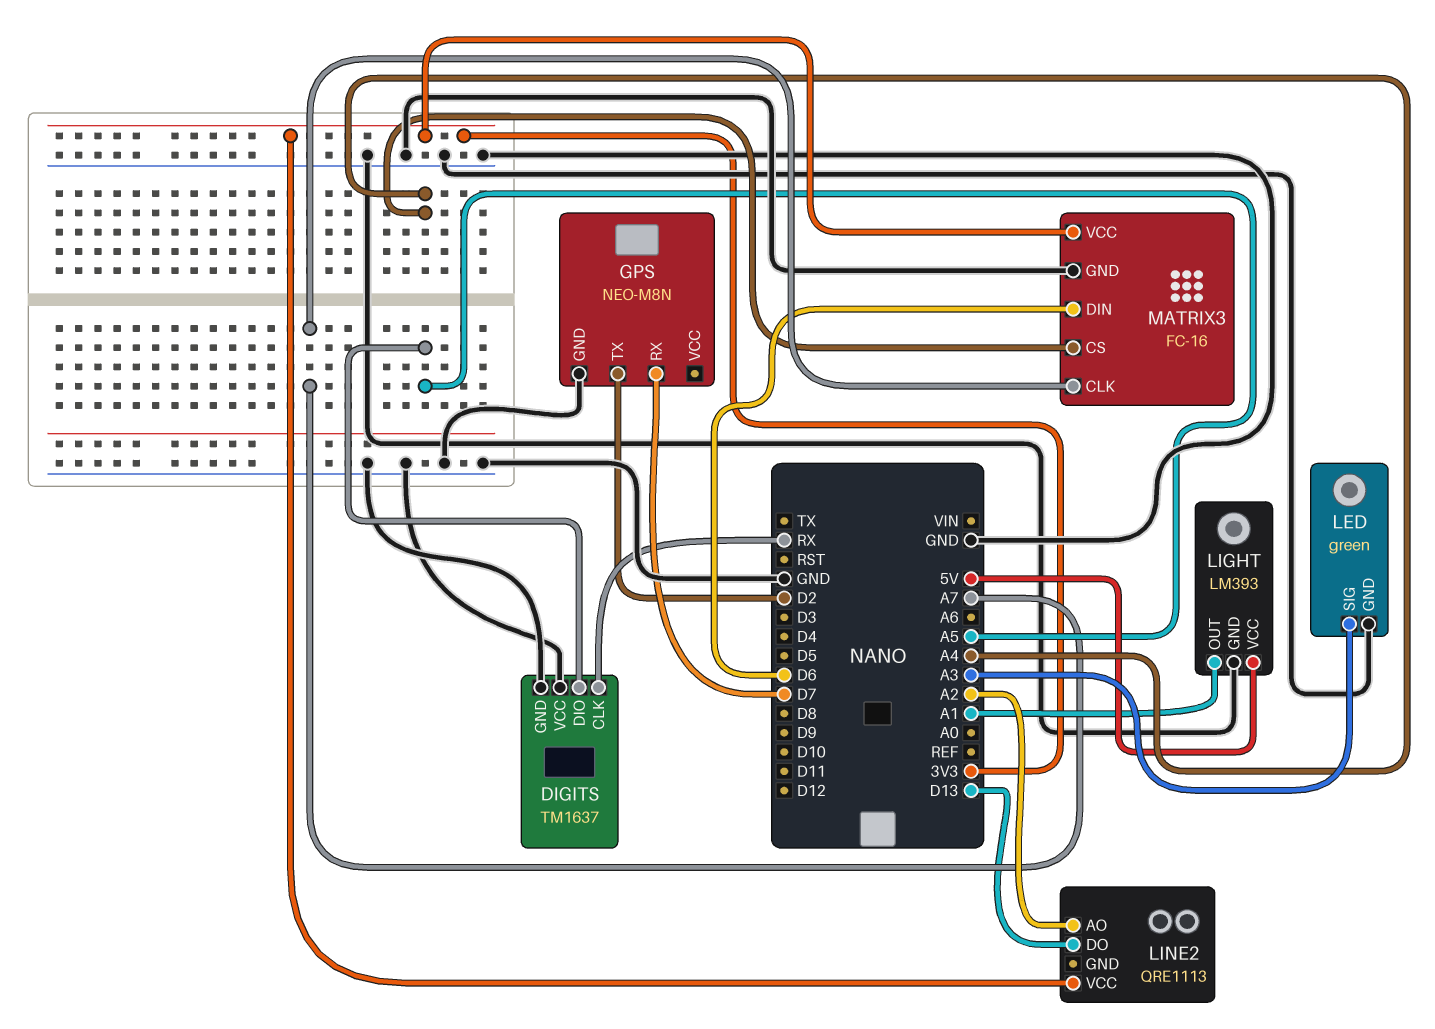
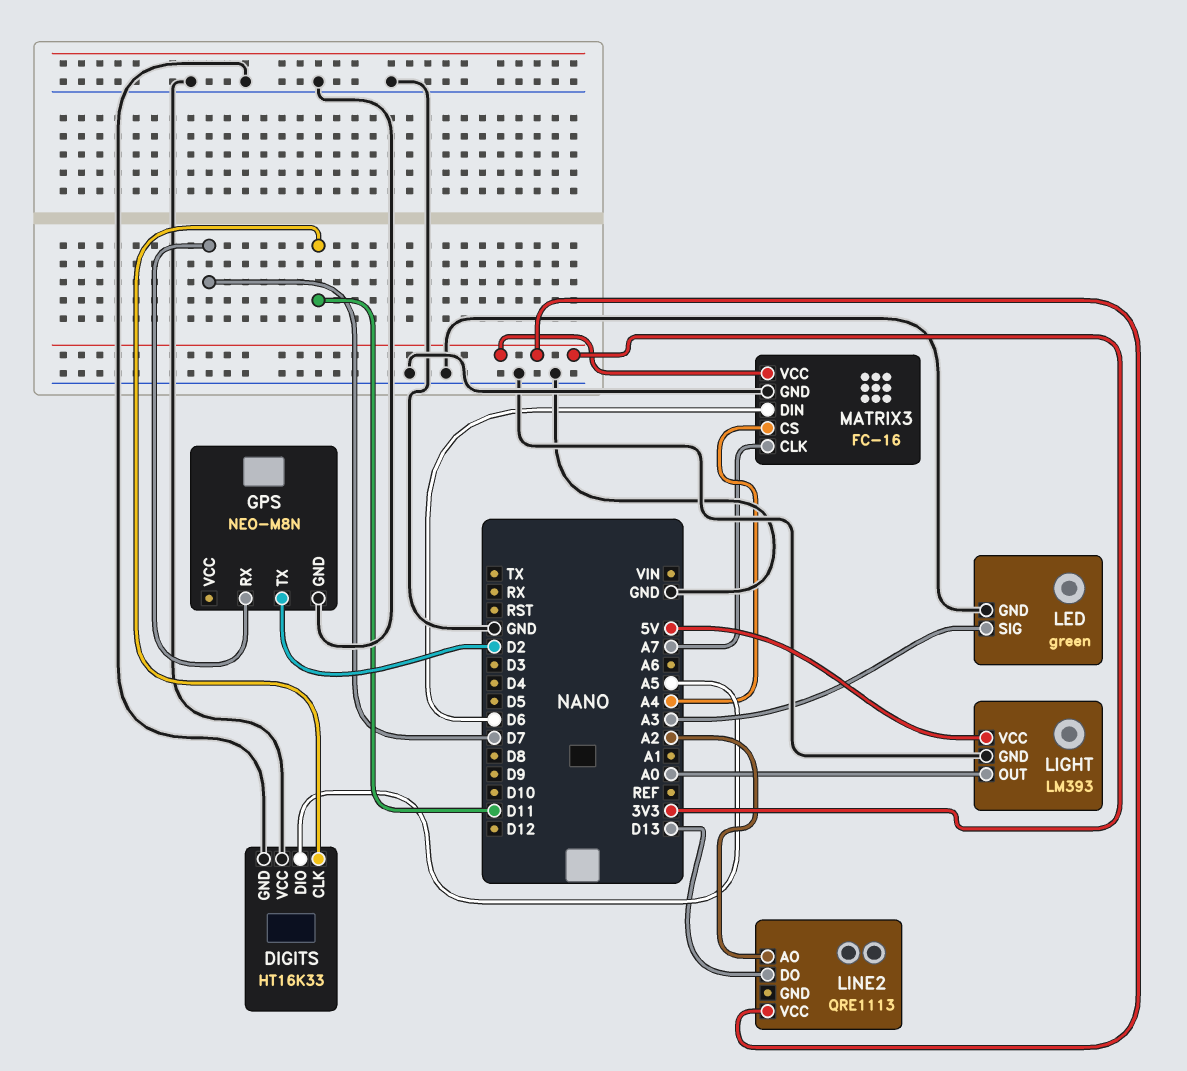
DIGITS: TM1637 -> HT16K33
DIGITS pin CLK: RX -> D11
LIGHT pin OUT: A1 -> A0

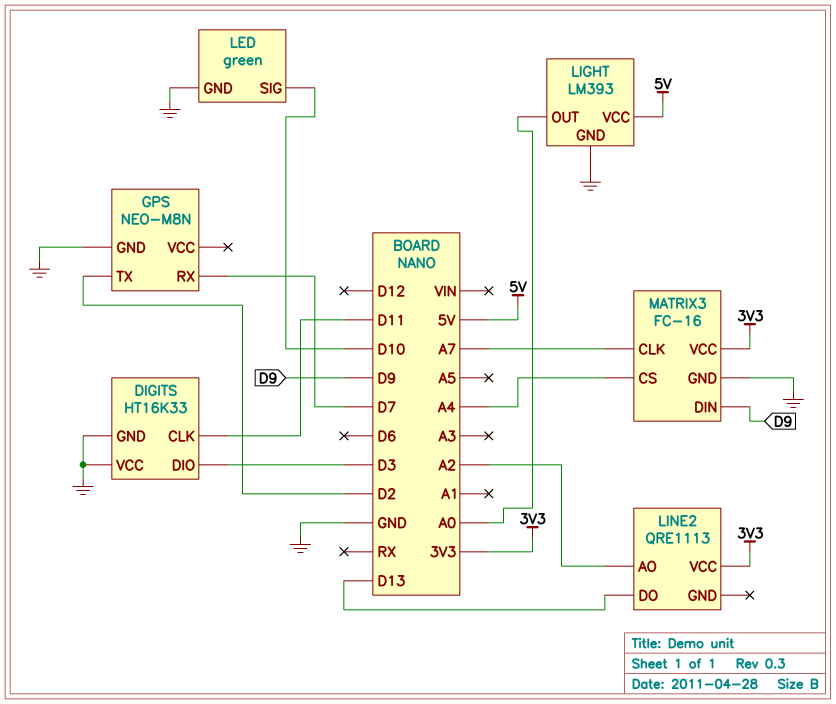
DIGITS pin DIO: A5 -> D3
LED pin SIG: A3 -> D10
MATRIX3 pin DIN: D6 -> D9

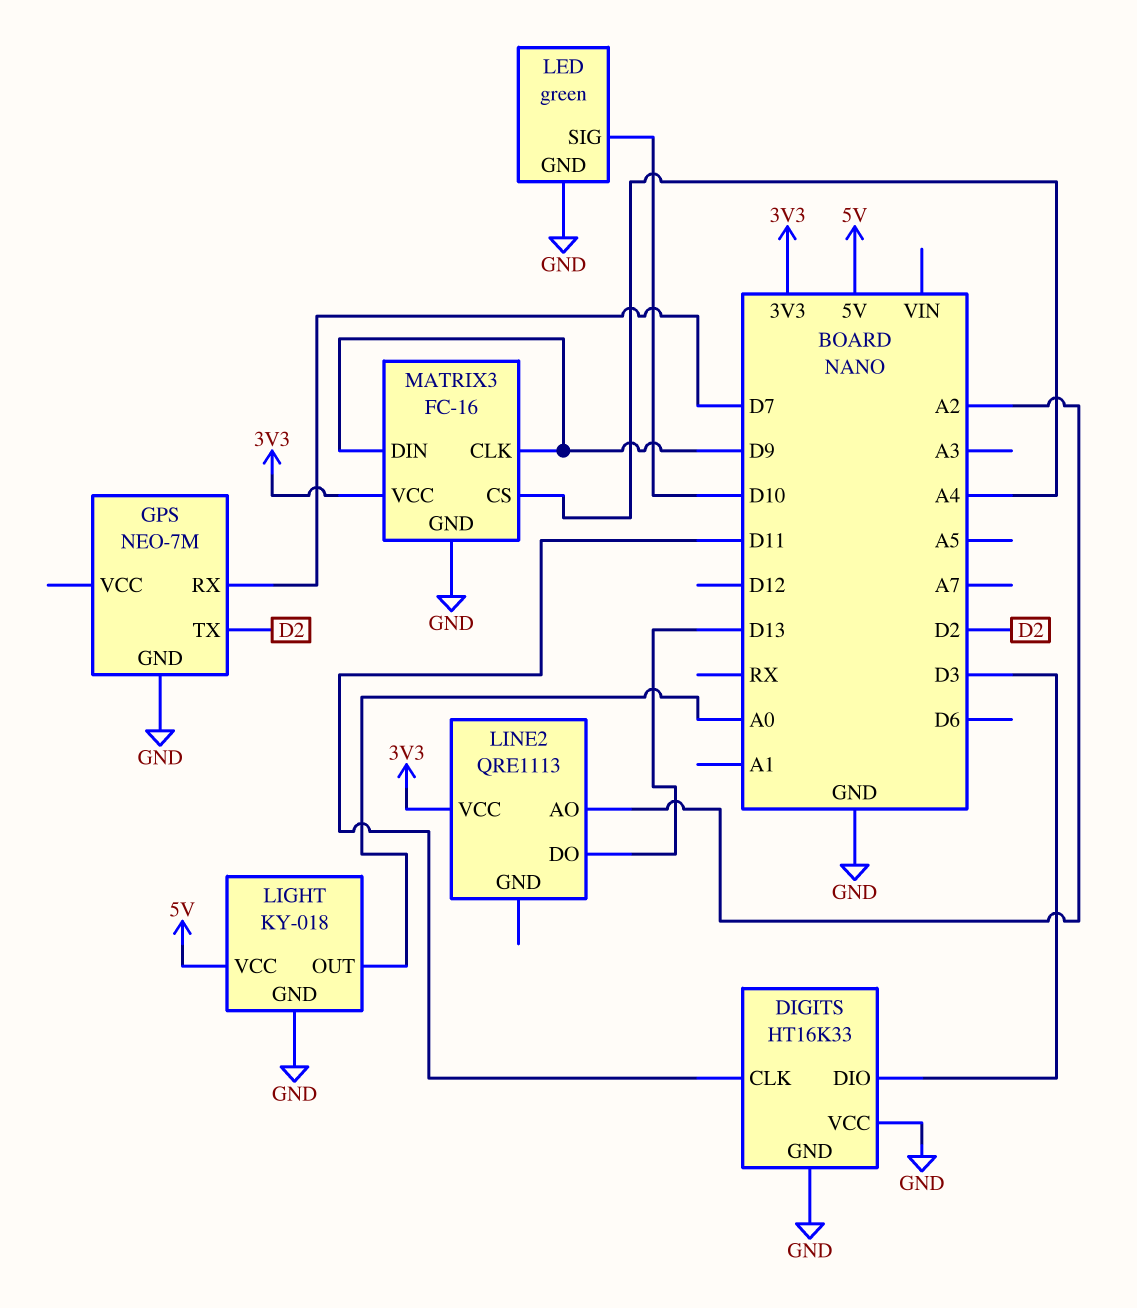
GPS: NEO-M8N -> NEO-7M
LIGHT: LM393 -> KY-018
MATRIX3 pin CLK: A7 -> D9

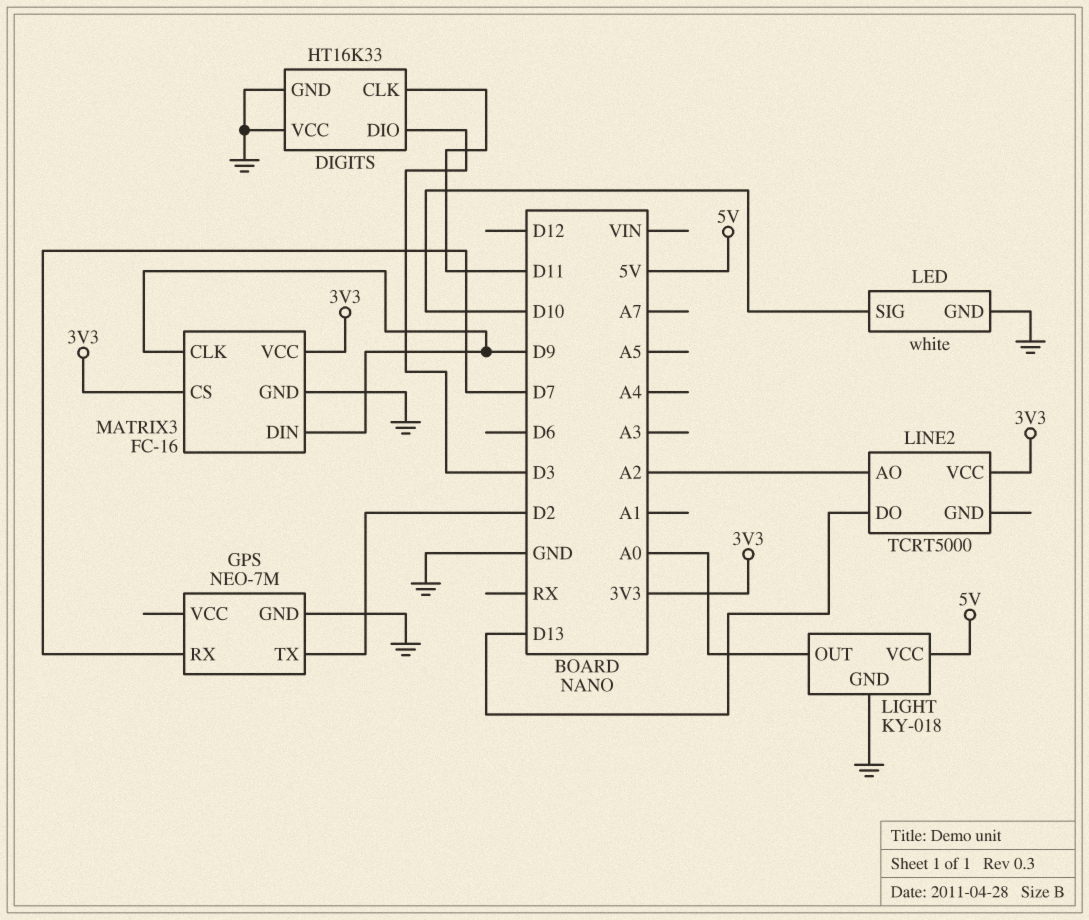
LED: green -> white
LINE2: QRE1113 -> TCRT5000
MATRIX3 pin CS: A4 -> 3V3

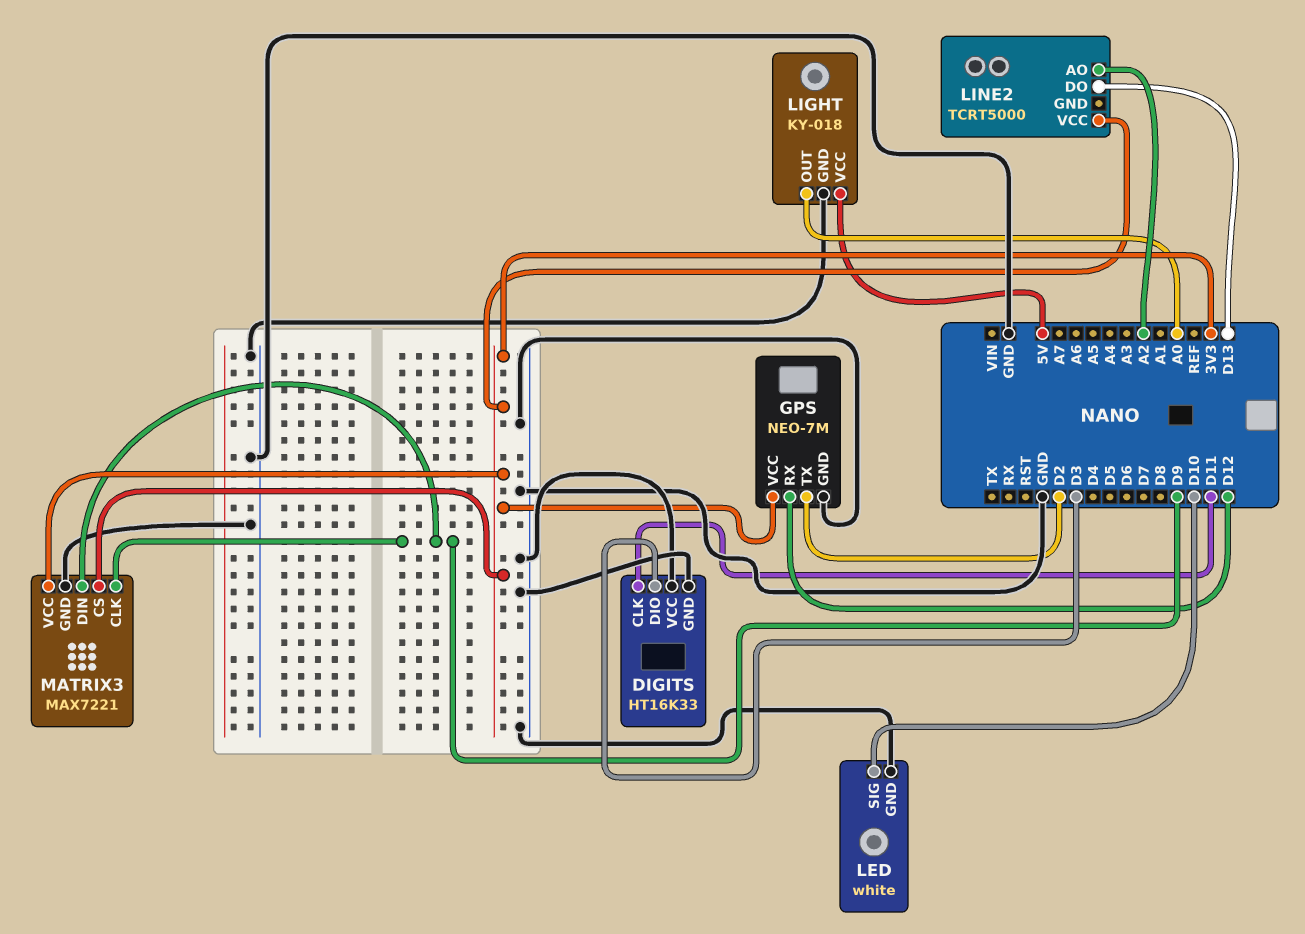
GPS pin RX: D7 -> D12
GPS pin VCC: none -> 3V3
MATRIX3: FC-16 -> MAX7221

